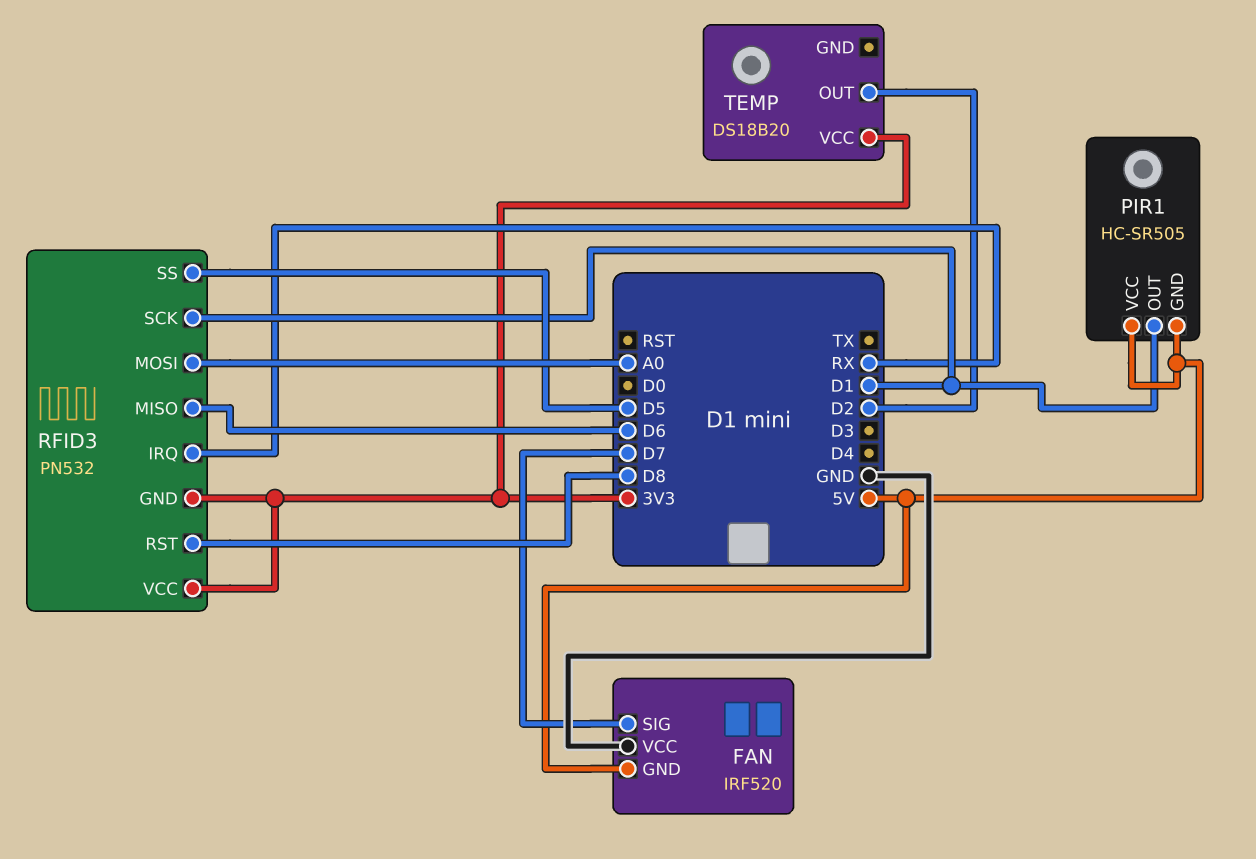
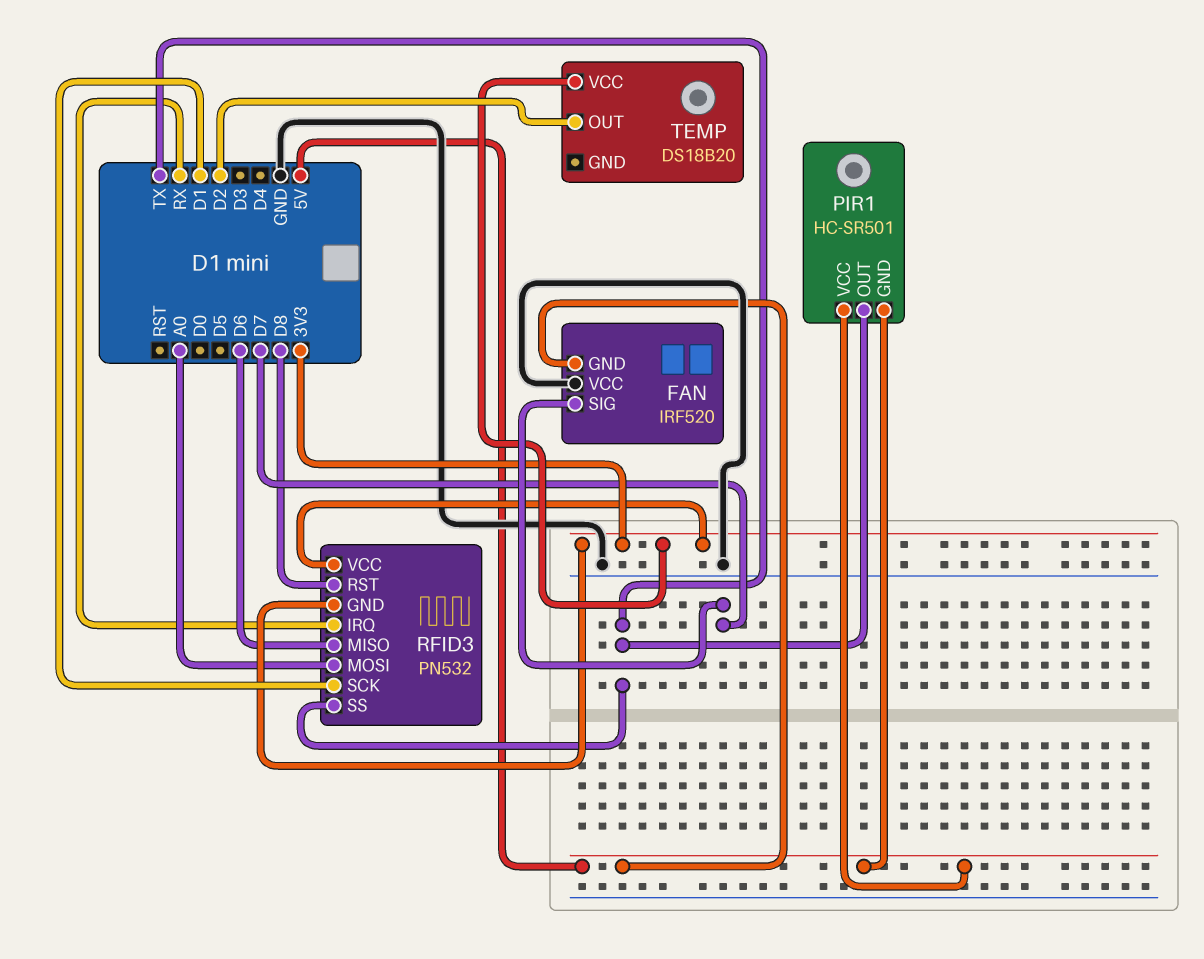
PIR1: HC-SR505 -> HC-SR501
PIR1 pin OUT: D1 -> TX
RFID3 pin SS: D5 -> TX

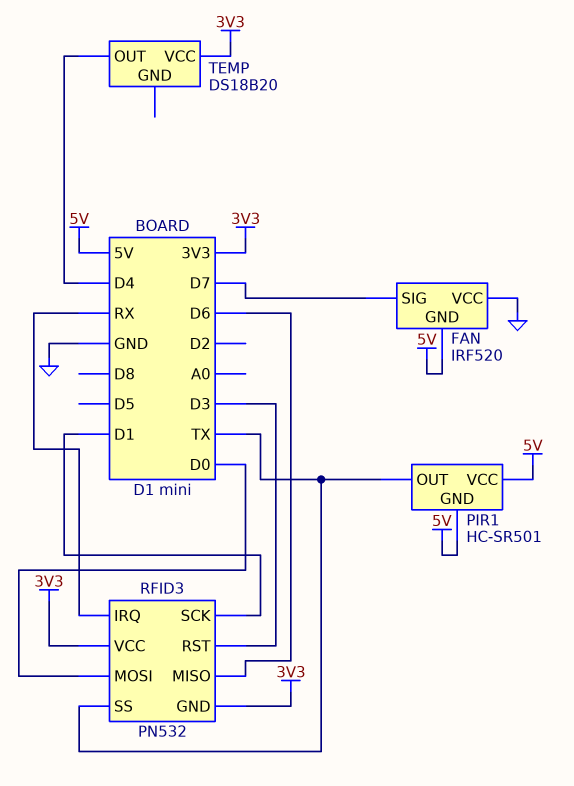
RFID3 pin MOSI: A0 -> D0
RFID3 pin RST: D8 -> D3
TEMP pin OUT: D2 -> D4

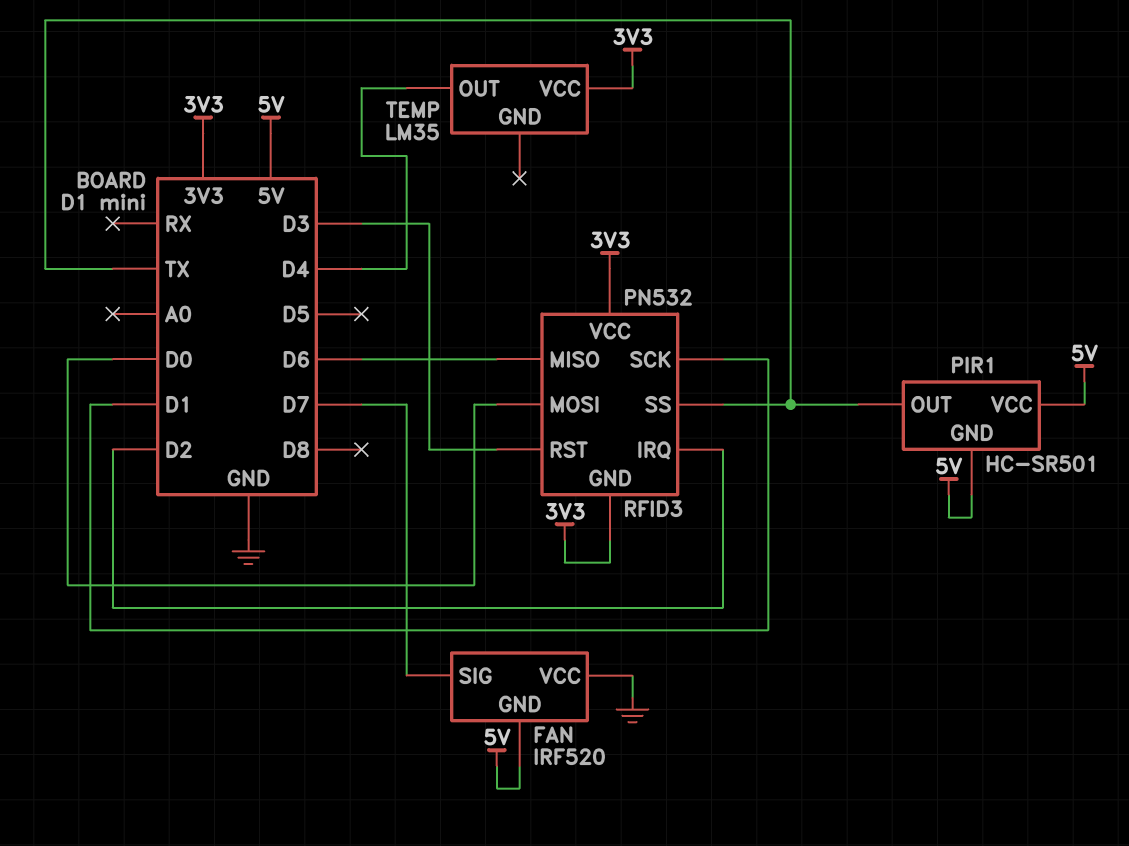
RFID3 pin IRQ: RX -> D2
TEMP: DS18B20 -> LM35

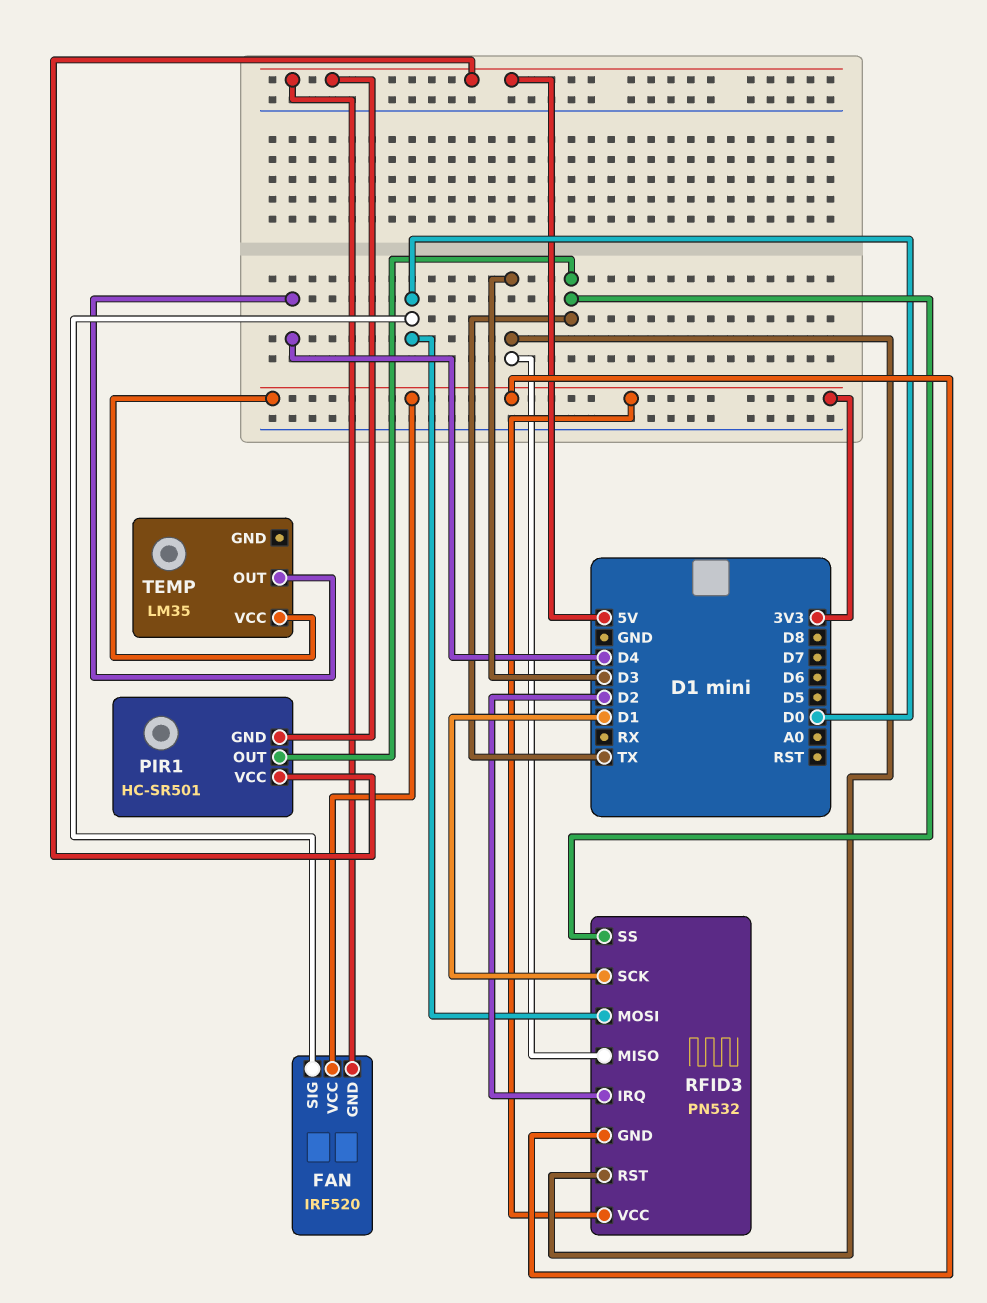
FAN pin SIG: D7 -> D0
FAN pin VCC: GND -> 3V3
RFID3 pin MISO: D6 -> D3

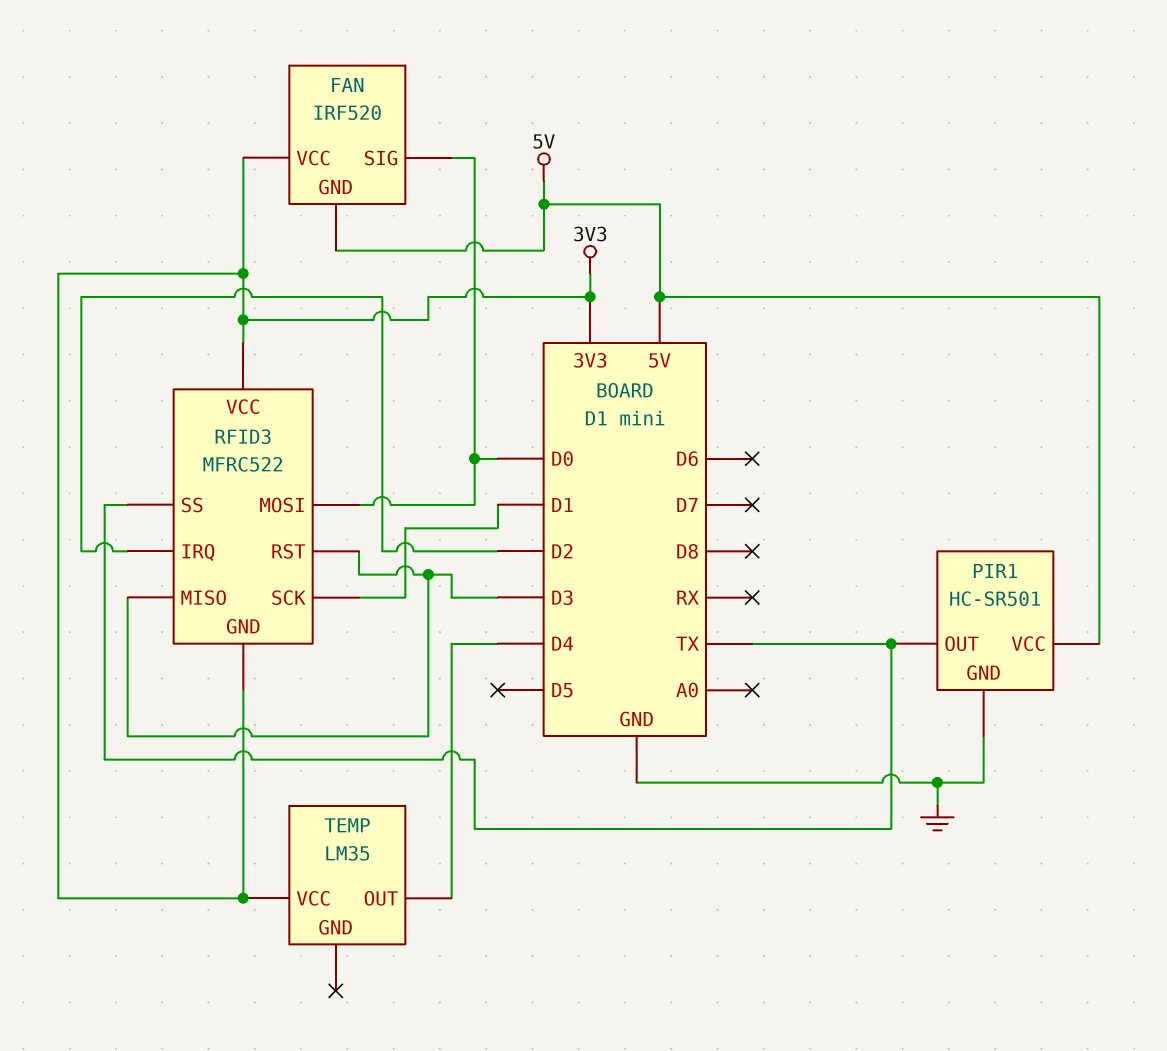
PIR1 pin GND: 5V -> GND
RFID3: PN532 -> MFRC522

